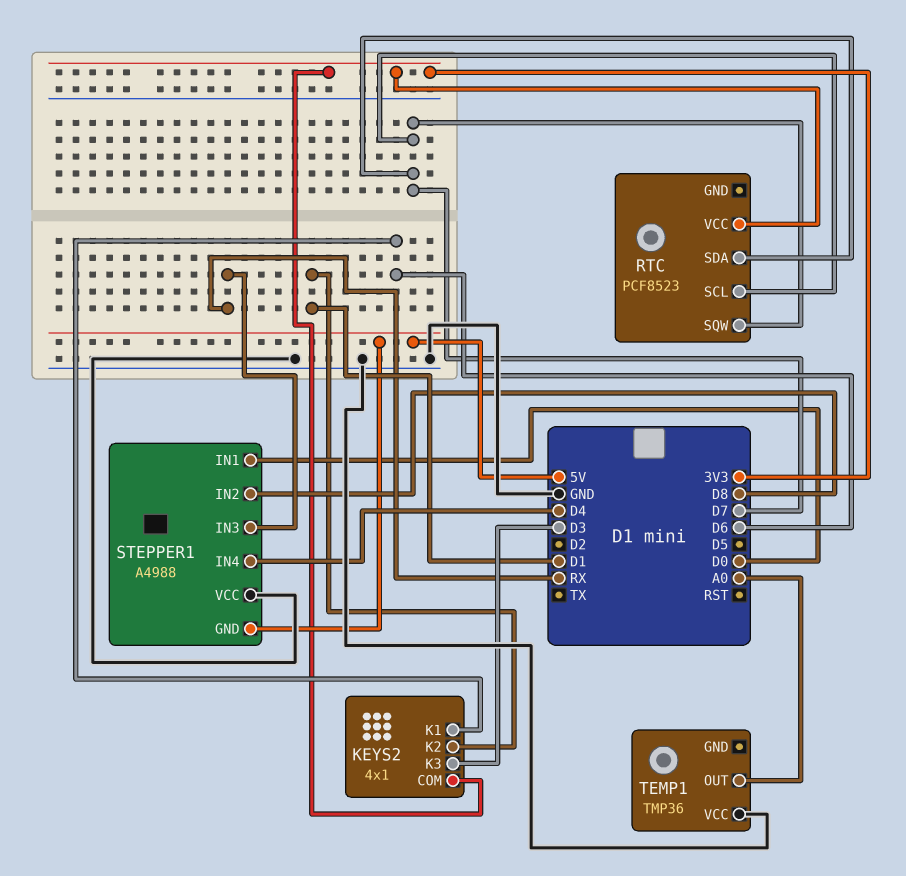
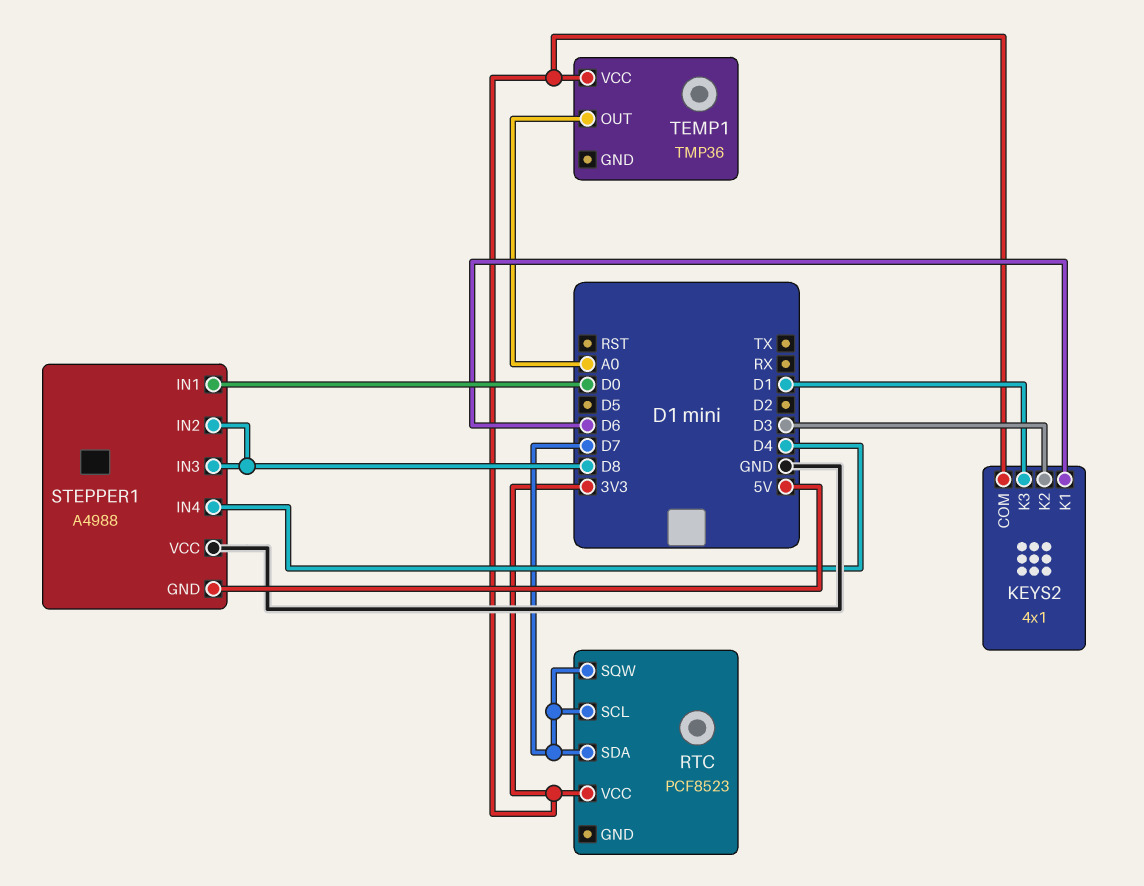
KEYS2 pin K2: D1 -> D3
KEYS2 pin K3: D3 -> D1
STEPPER1 pin IN3: RX -> D8
TEMP1 pin VCC: GND -> 3V3

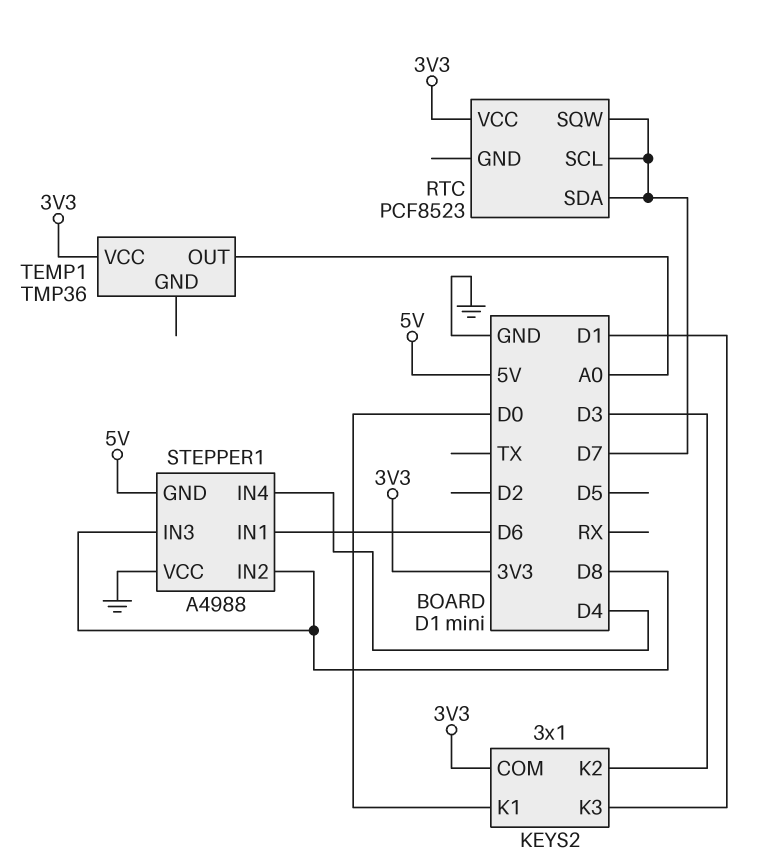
KEYS2: 4x1 -> 3x1
KEYS2 pin K1: D6 -> D0
STEPPER1 pin IN1: D0 -> D6

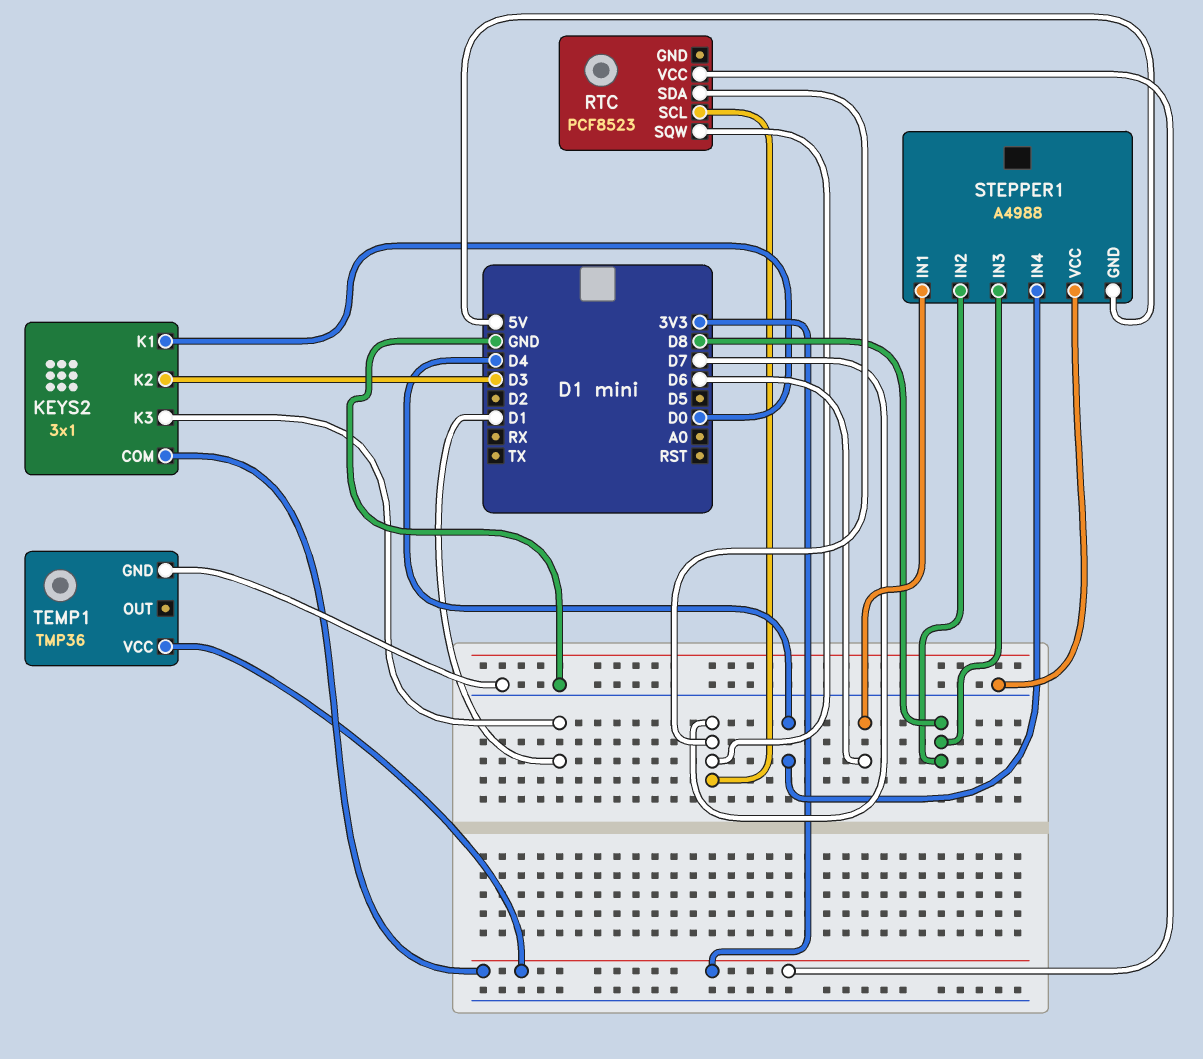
TEMP1 pin GND: none -> GND
TEMP1 pin OUT: A0 -> none

